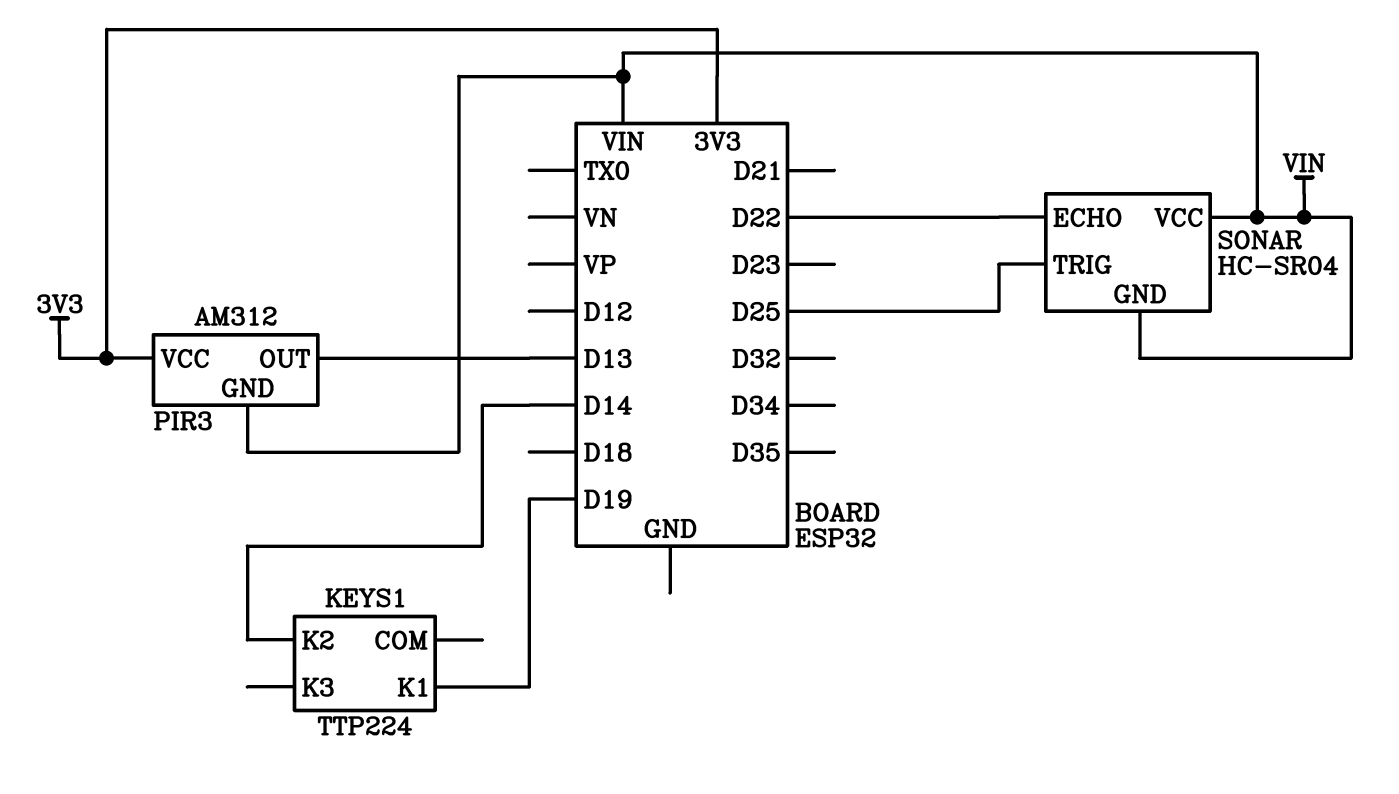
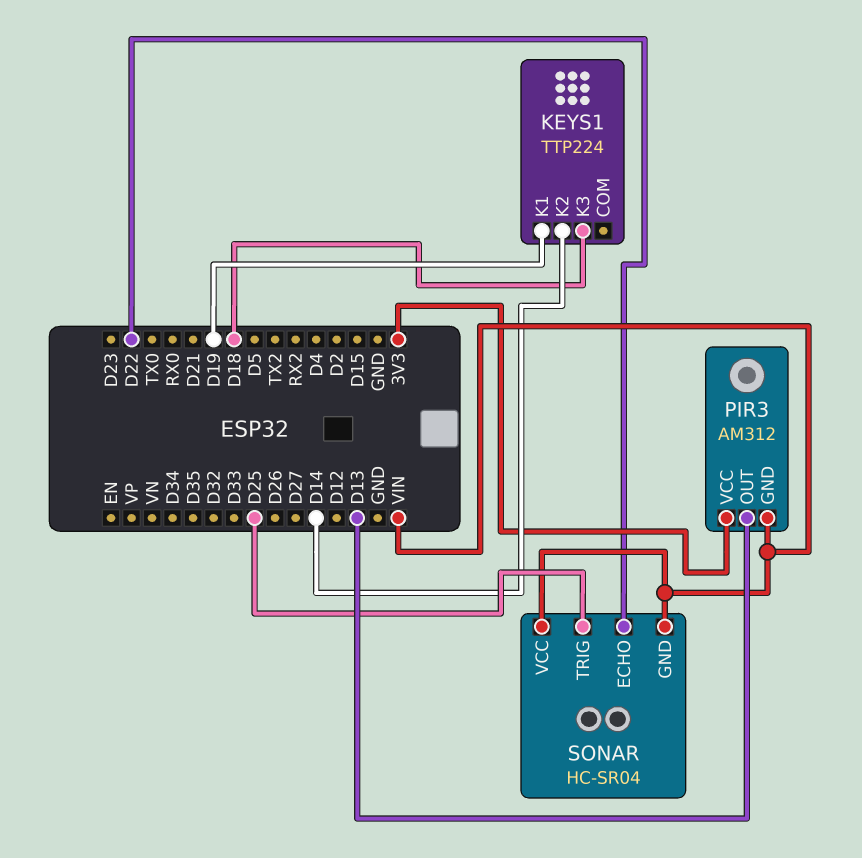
KEYS1 pin K3: none -> D18

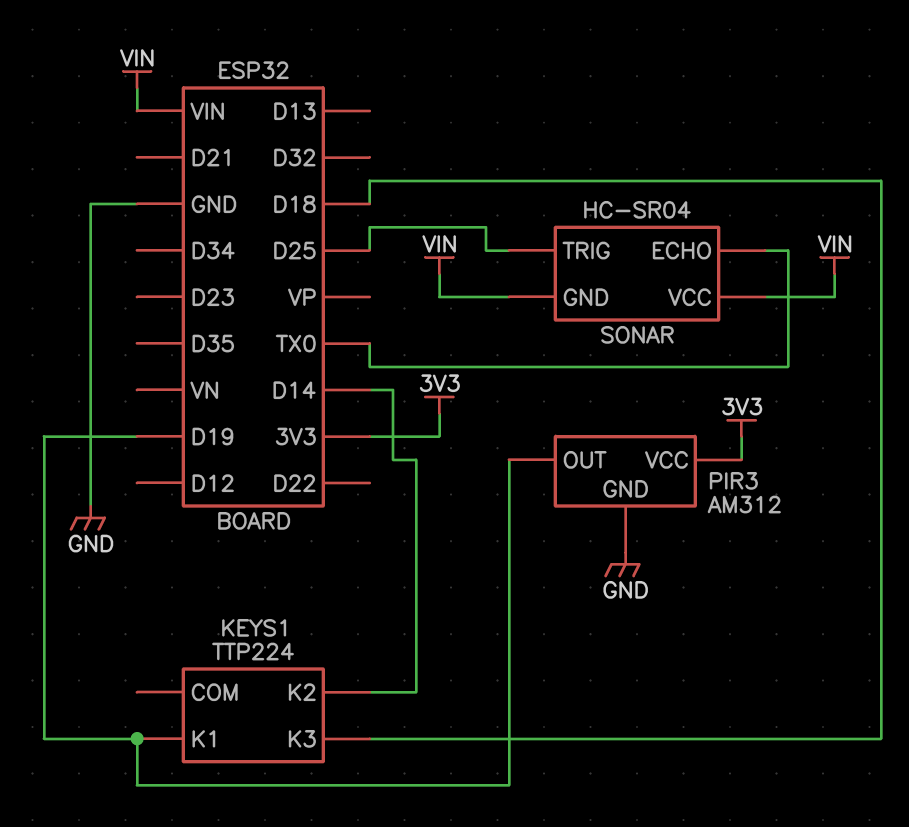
PIR3 pin GND: VIN -> GND
PIR3 pin OUT: D13 -> D19
SONAR pin ECHO: D22 -> TX0

